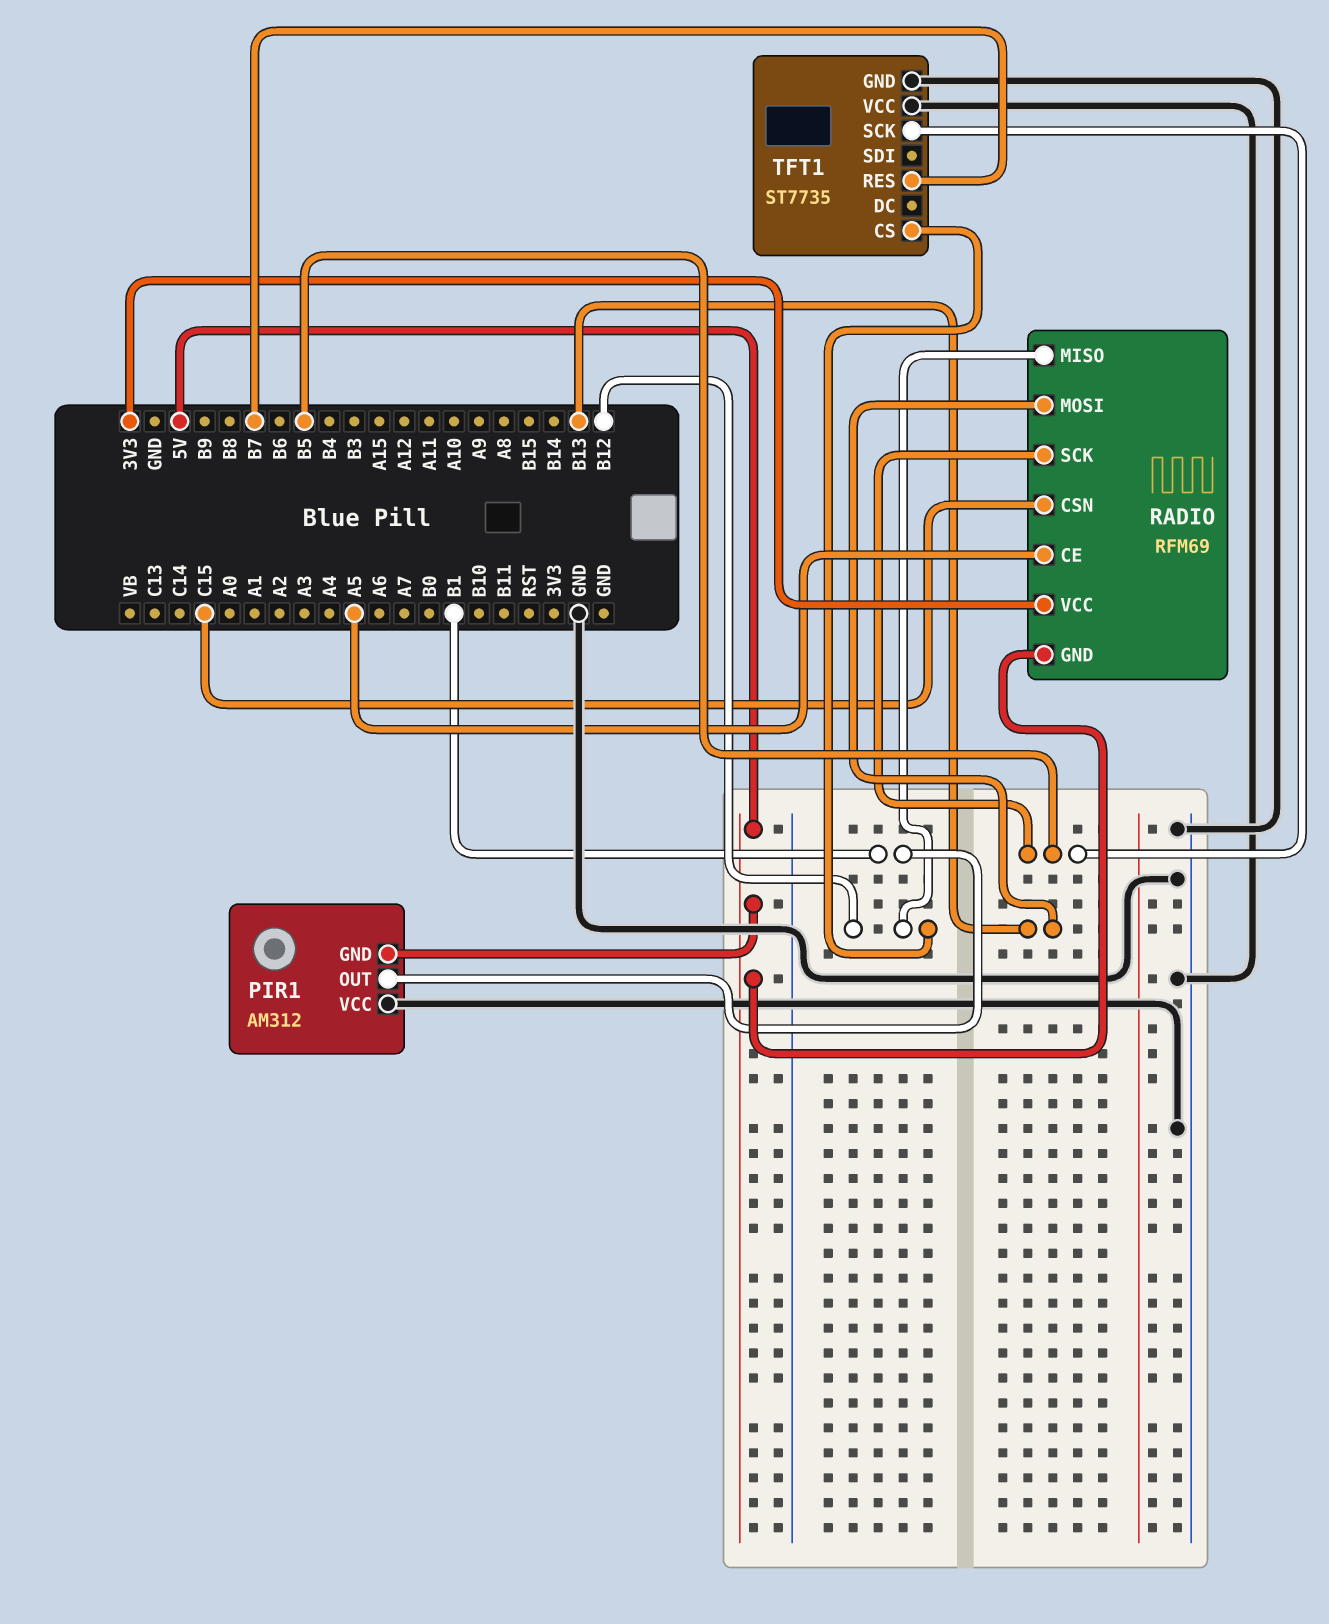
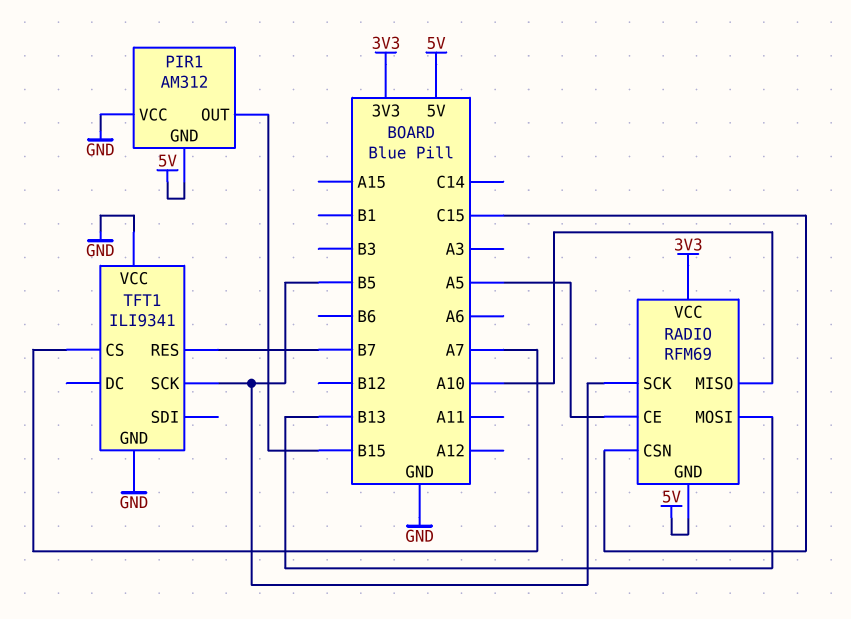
PIR1 pin OUT: B1 -> B15
RADIO pin MISO: B12 -> A10
TFT1: ST7735 -> ILI9341
TFT1 pin CS: B12 -> A7

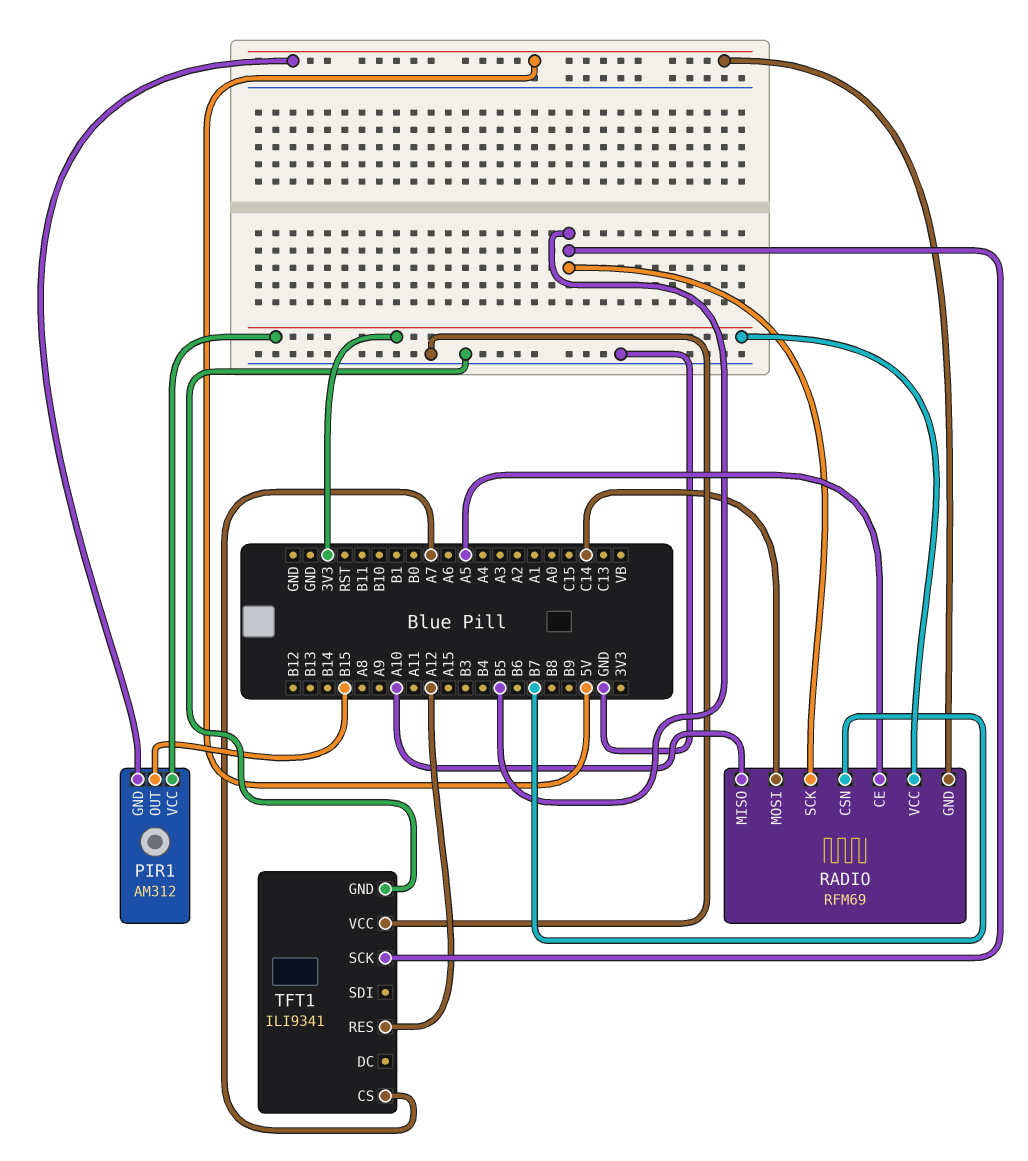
PIR1 pin VCC: GND -> 3V3
RADIO pin CSN: C15 -> B7
RADIO pin MOSI: B13 -> C14
TFT1 pin RES: B7 -> A12

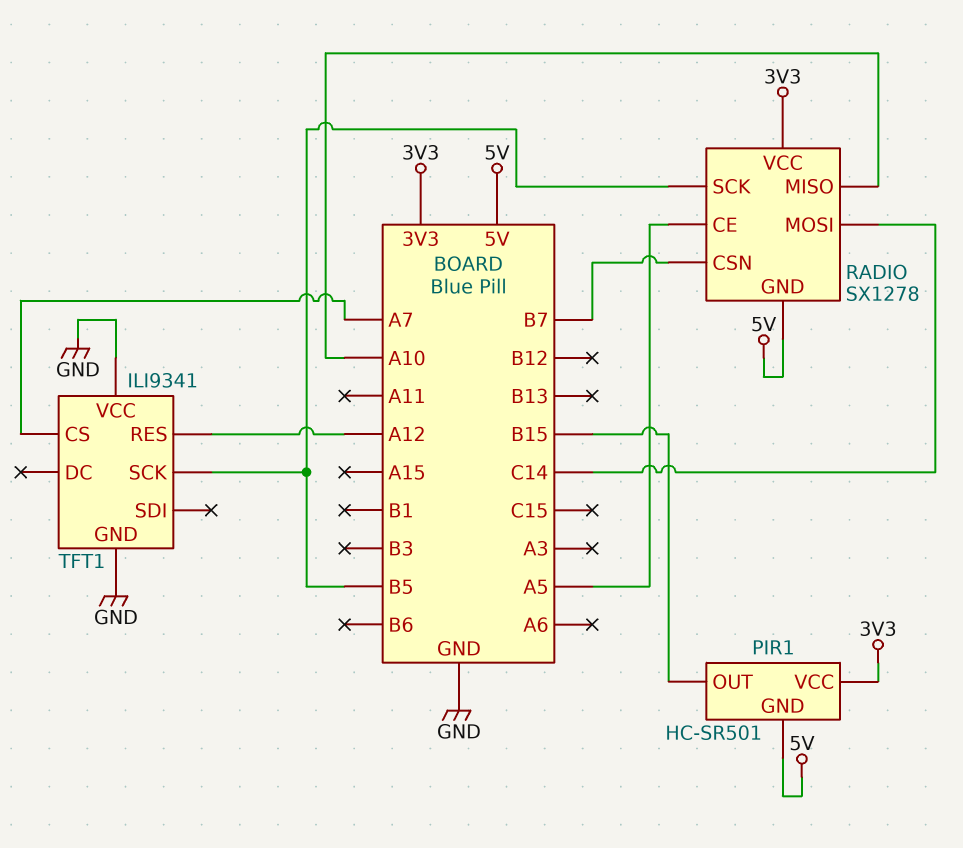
PIR1: AM312 -> HC-SR501
RADIO: RFM69 -> SX1278

